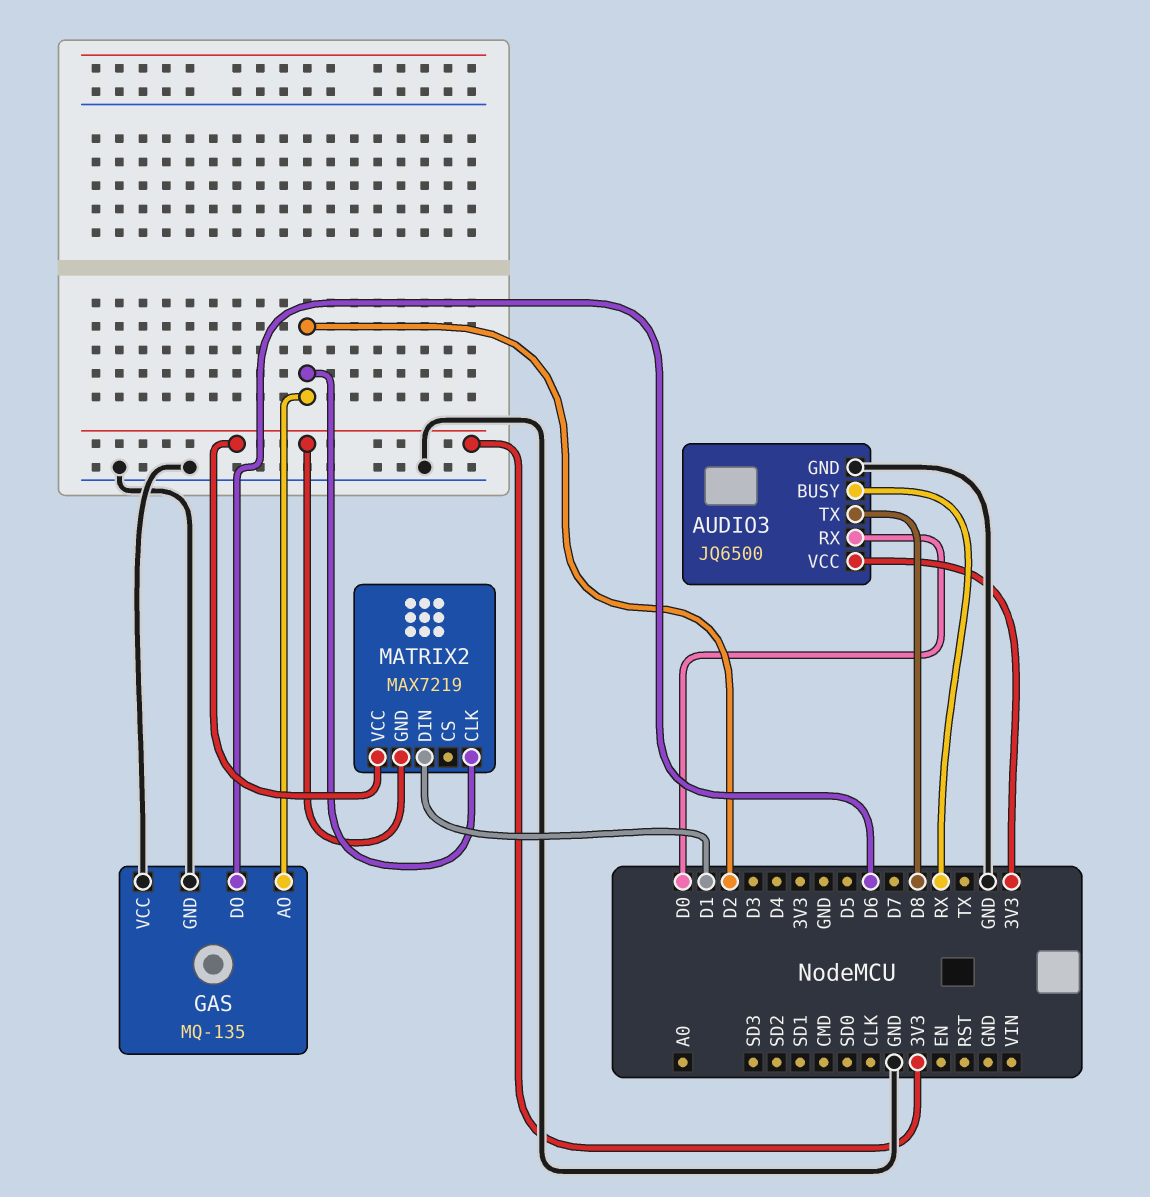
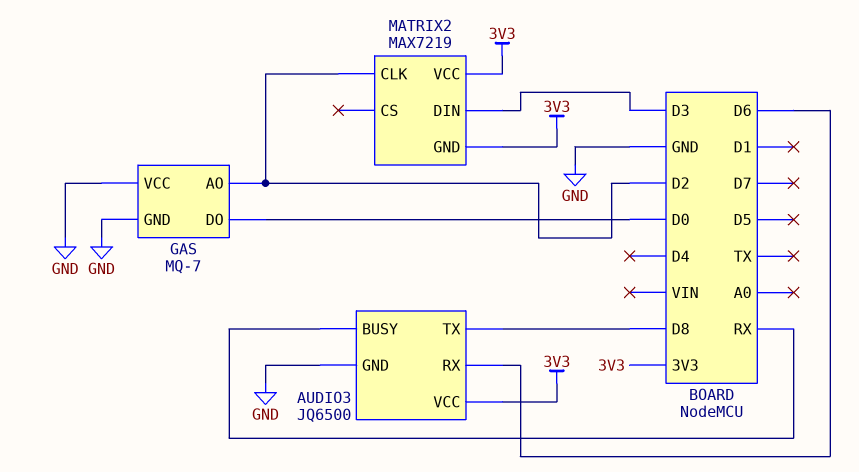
AUDIO3 pin RX: D0 -> D6
GAS: MQ-135 -> MQ-7
GAS pin DO: D6 -> D0
MATRIX2 pin DIN: D1 -> D3

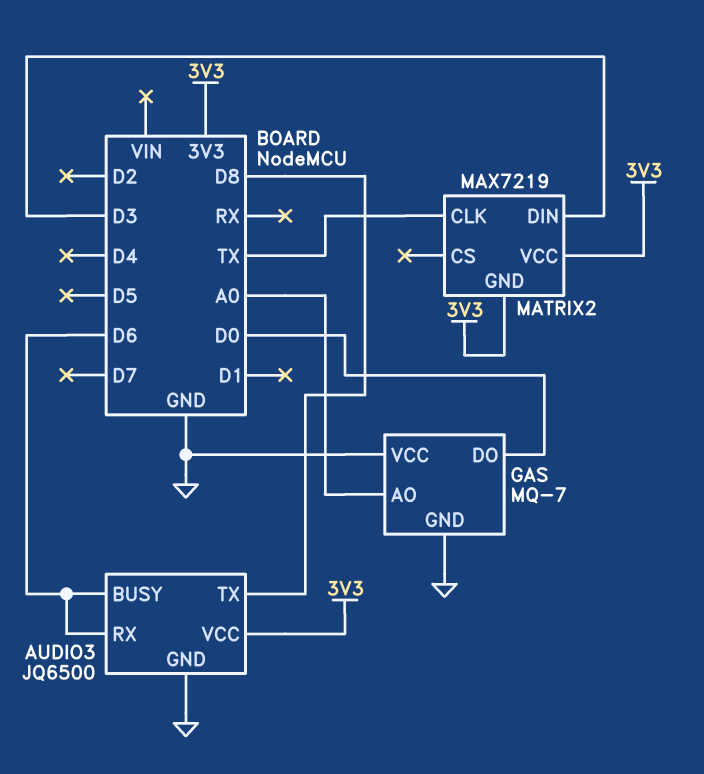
AUDIO3 pin BUSY: RX -> D6
GAS pin AO: D2 -> A0
MATRIX2 pin CLK: D2 -> TX

